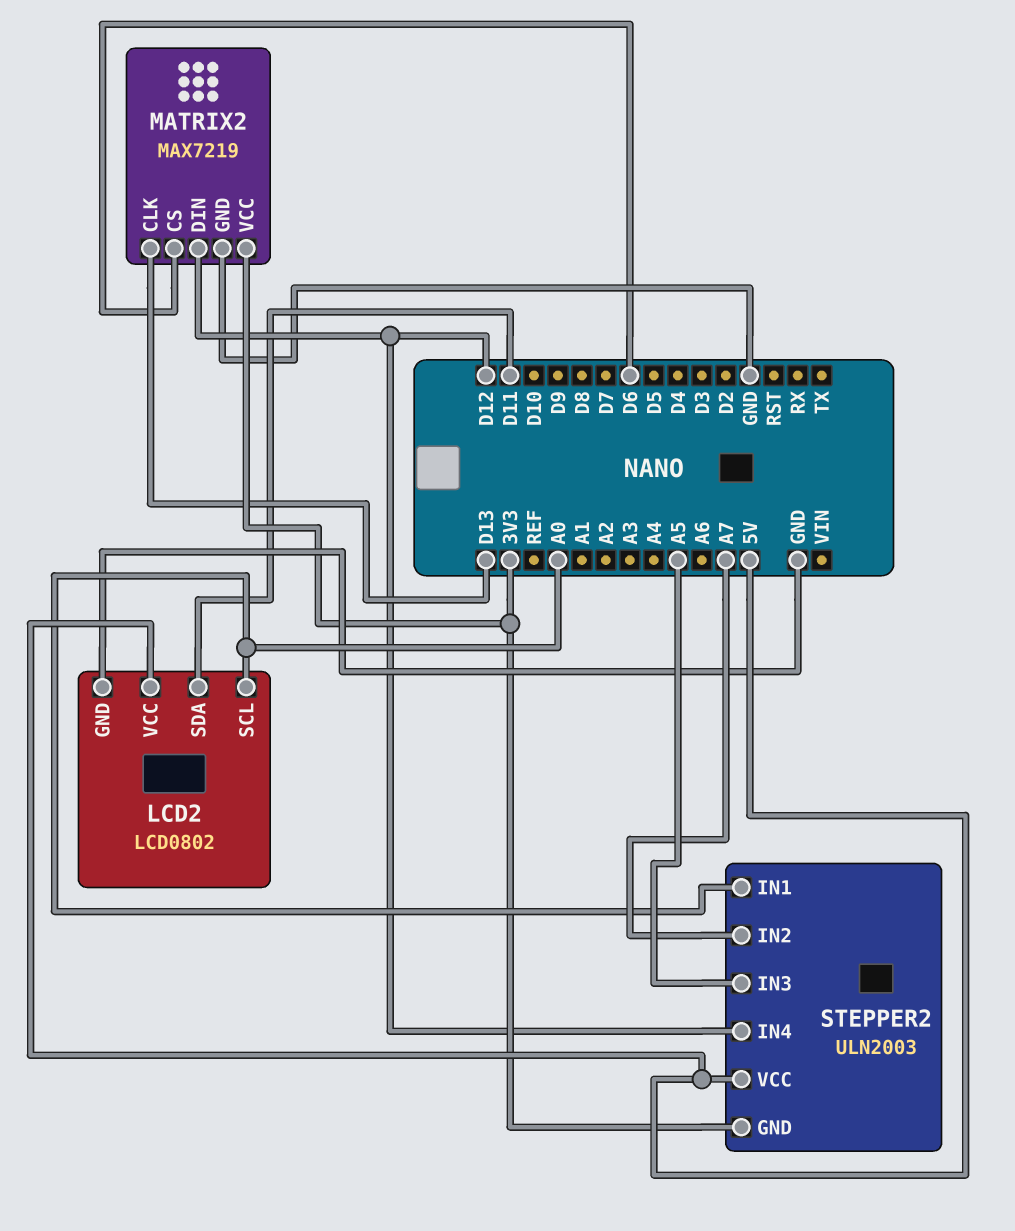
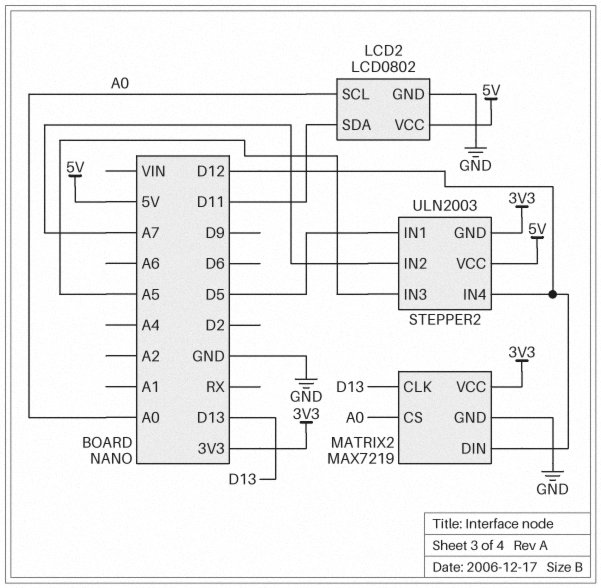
MATRIX2 pin CS: D6 -> A0
STEPPER2 pin IN1: A0 -> D5

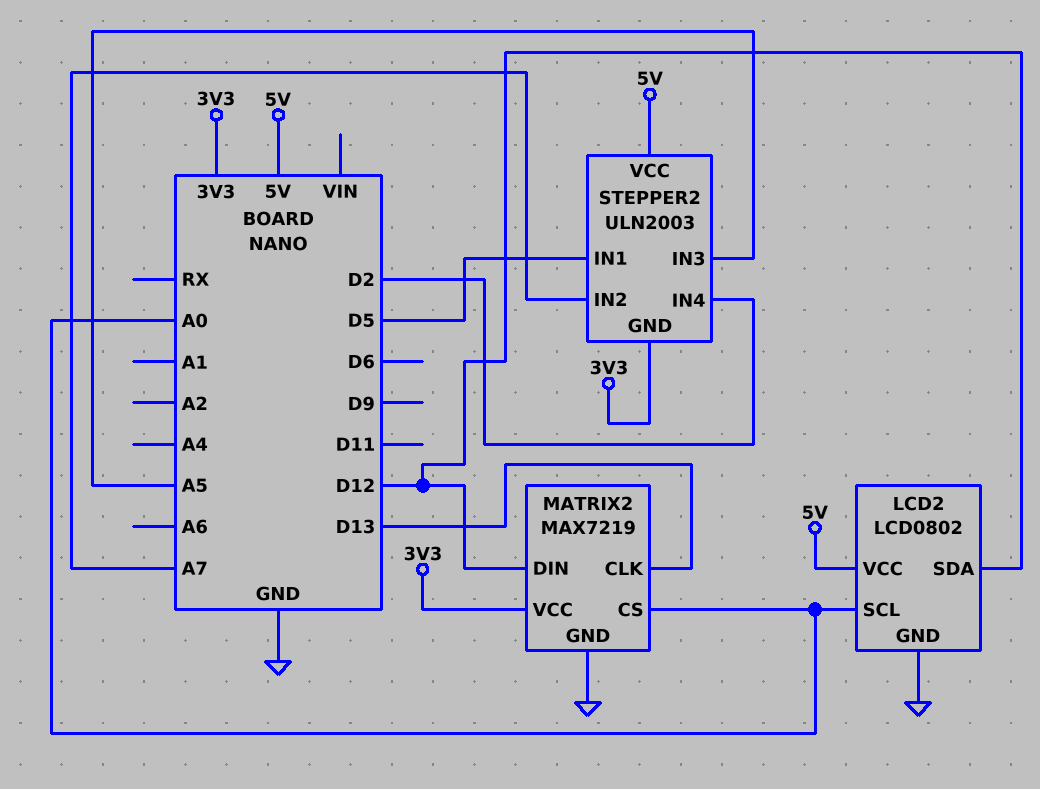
LCD2 pin SDA: D11 -> D12
STEPPER2 pin IN4: D12 -> D2

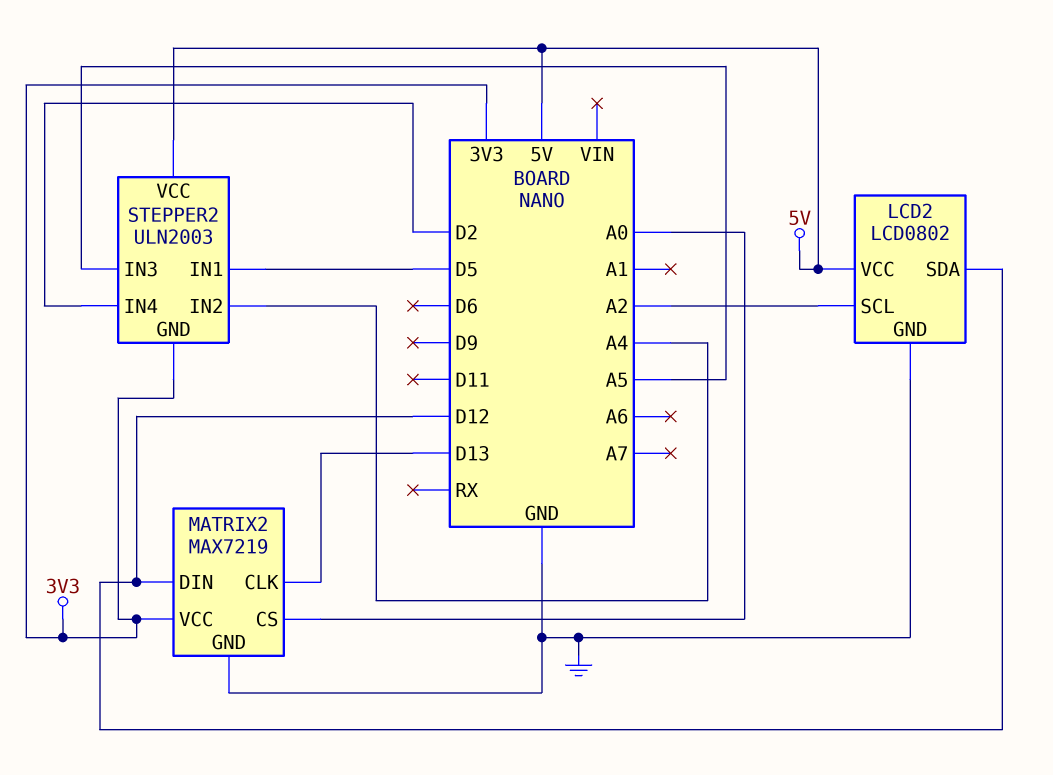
LCD2 pin SCL: A0 -> A2
STEPPER2 pin IN2: A7 -> A4

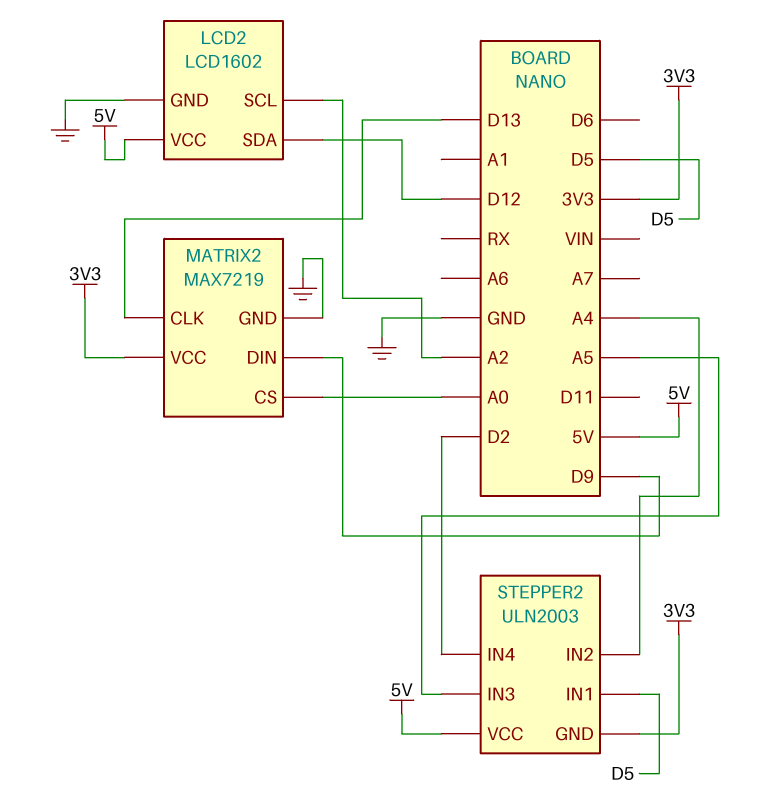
LCD2: LCD0802 -> LCD1602
MATRIX2 pin DIN: D12 -> D9

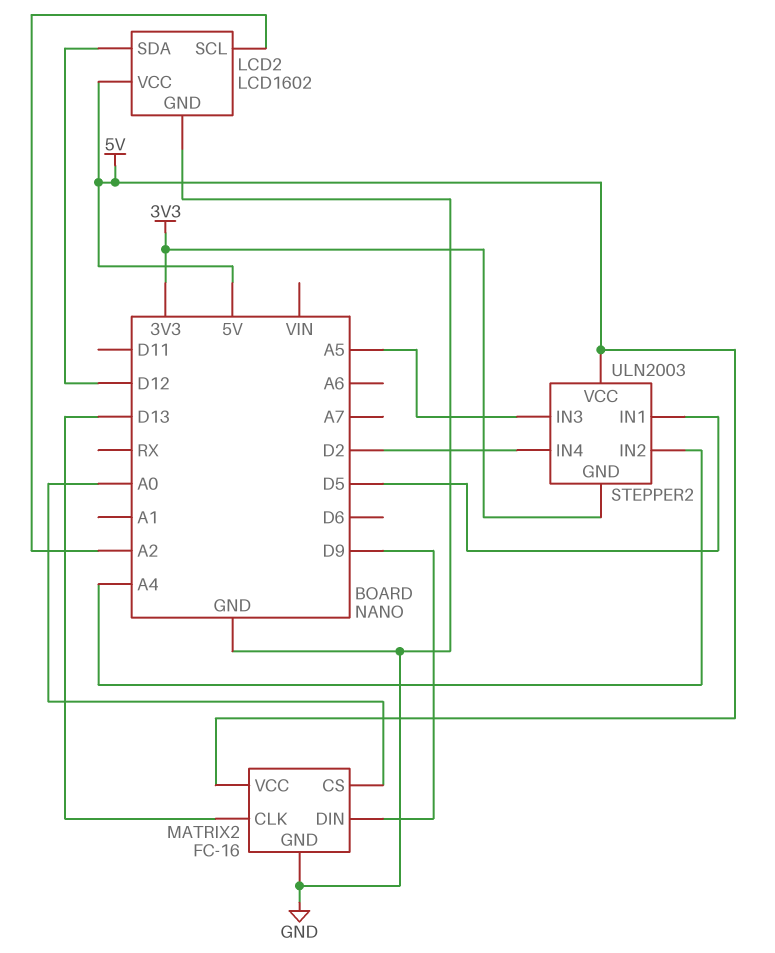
MATRIX2: MAX7219 -> FC-16
MATRIX2 pin VCC: 3V3 -> 5V

